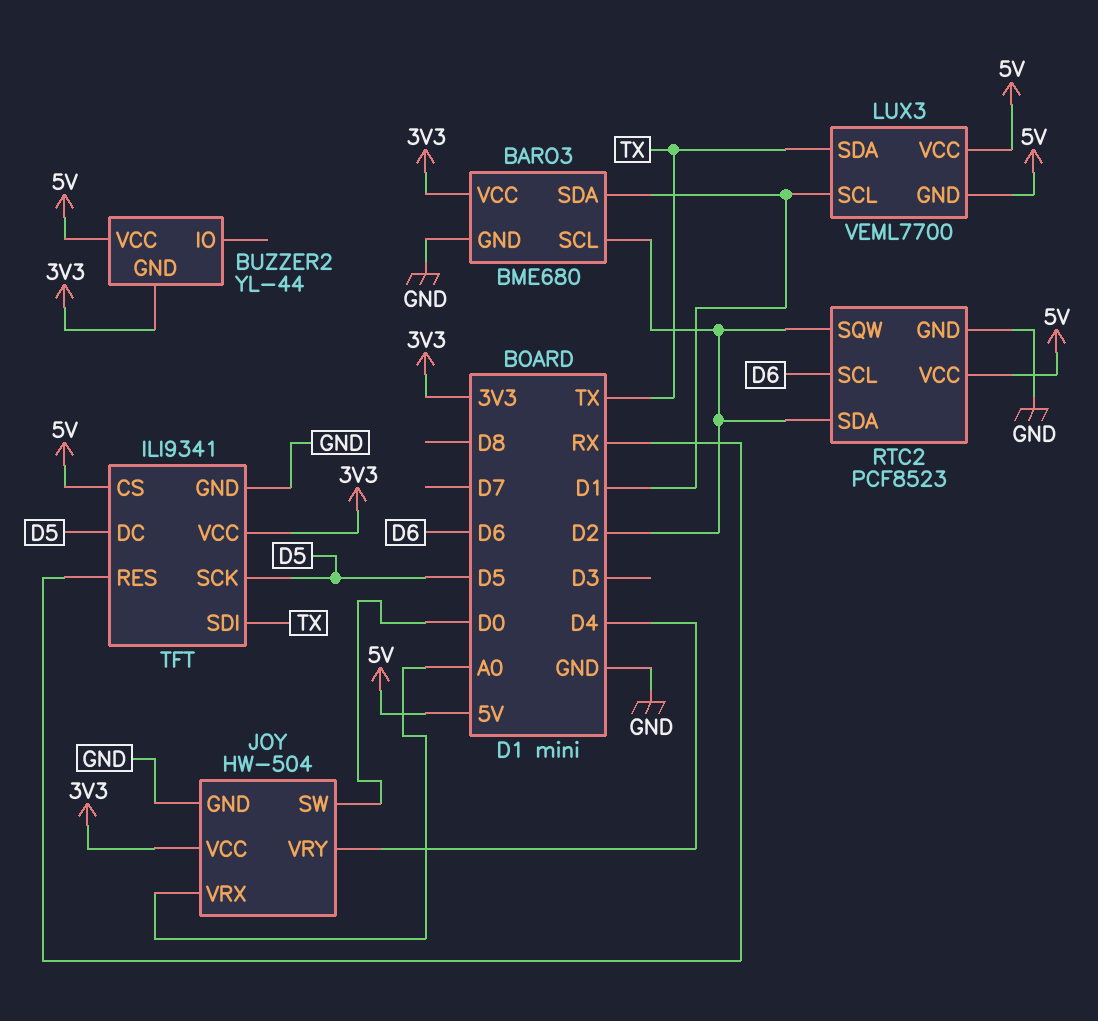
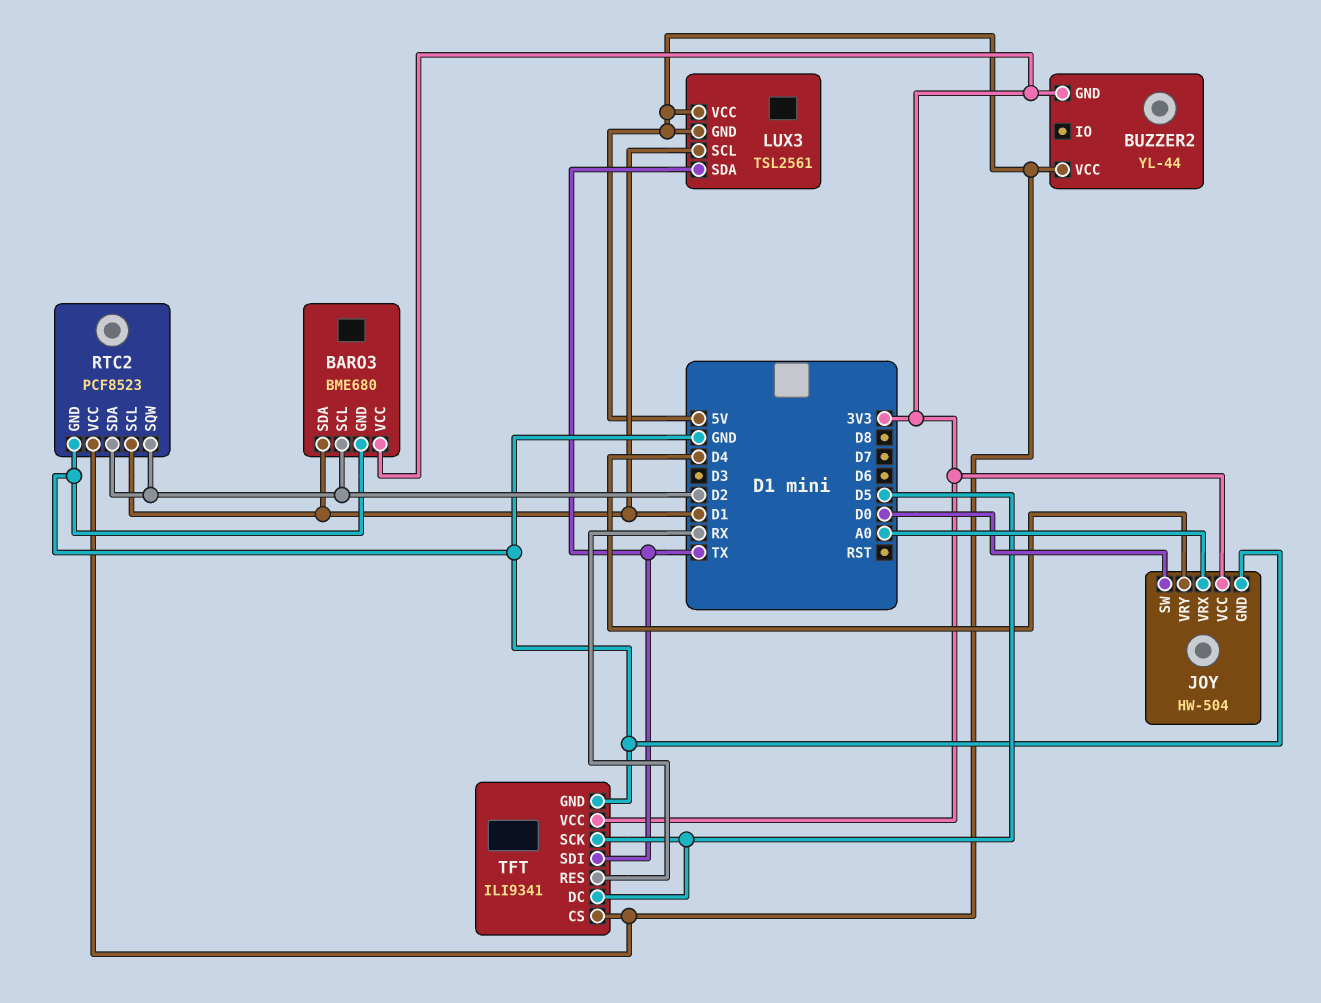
LUX3: VEML7700 -> TSL2561
RTC2 pin SCL: D6 -> D1

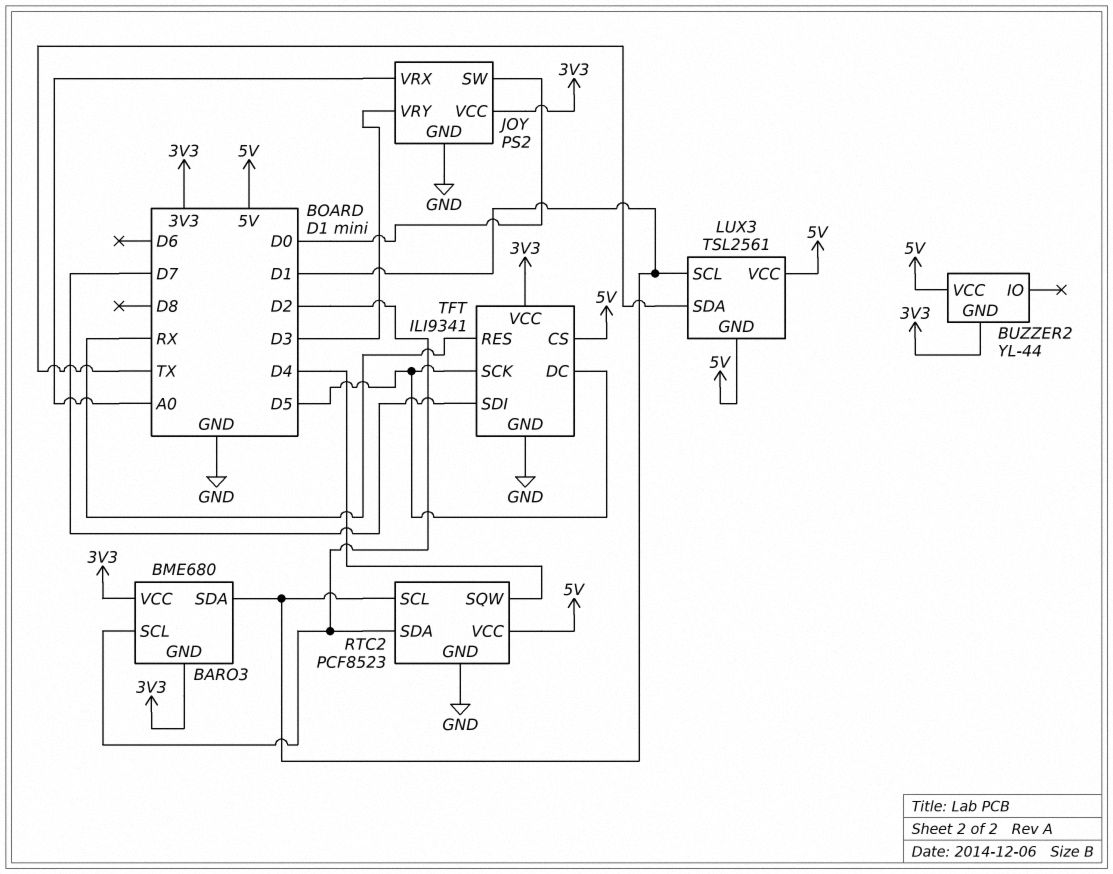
BARO3 pin GND: GND -> 3V3
JOY: HW-504 -> PS2
JOY pin VRY: D4 -> D3
RTC2 pin SQW: D2 -> D4
TFT pin SDI: TX -> D7

